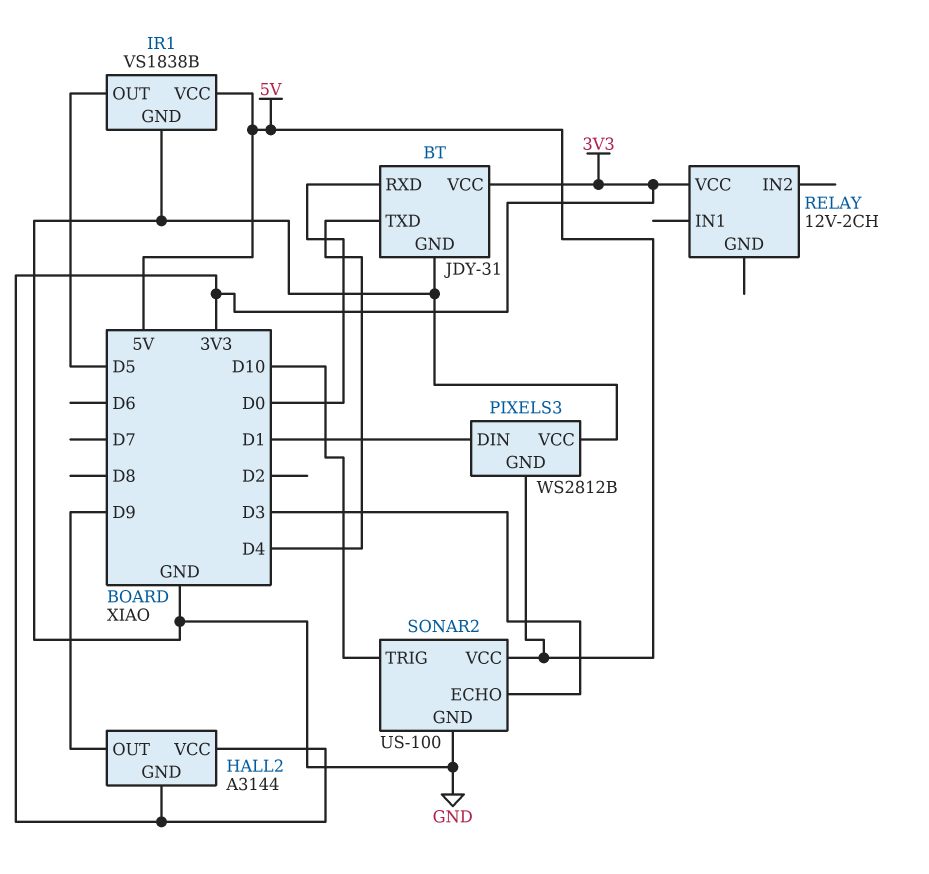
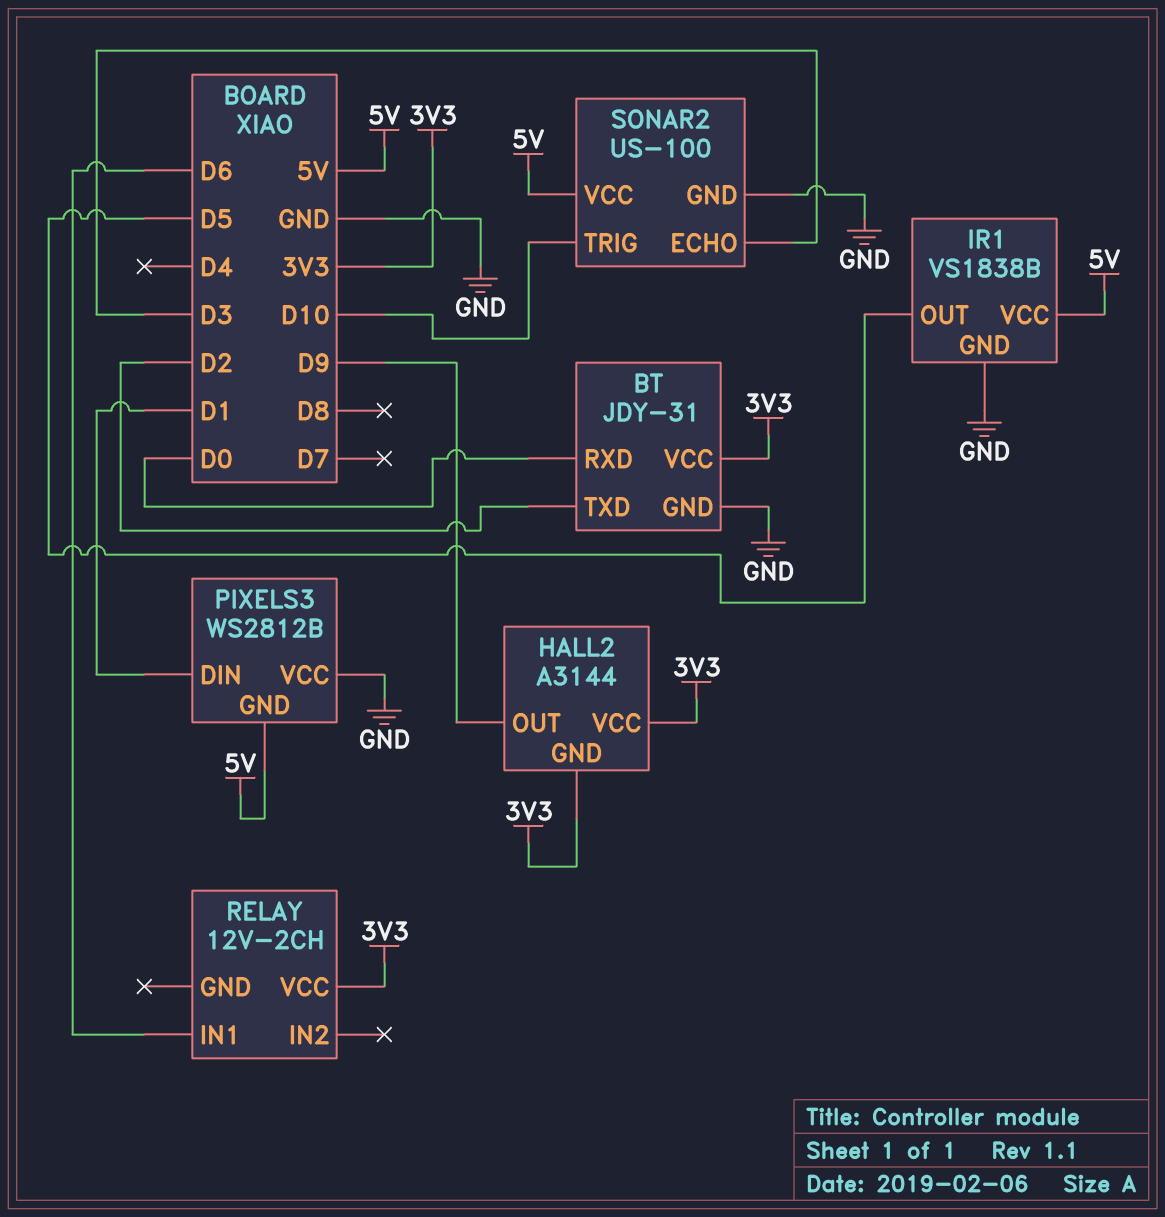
BT pin TXD: D4 -> D2
RELAY pin IN1: none -> D6

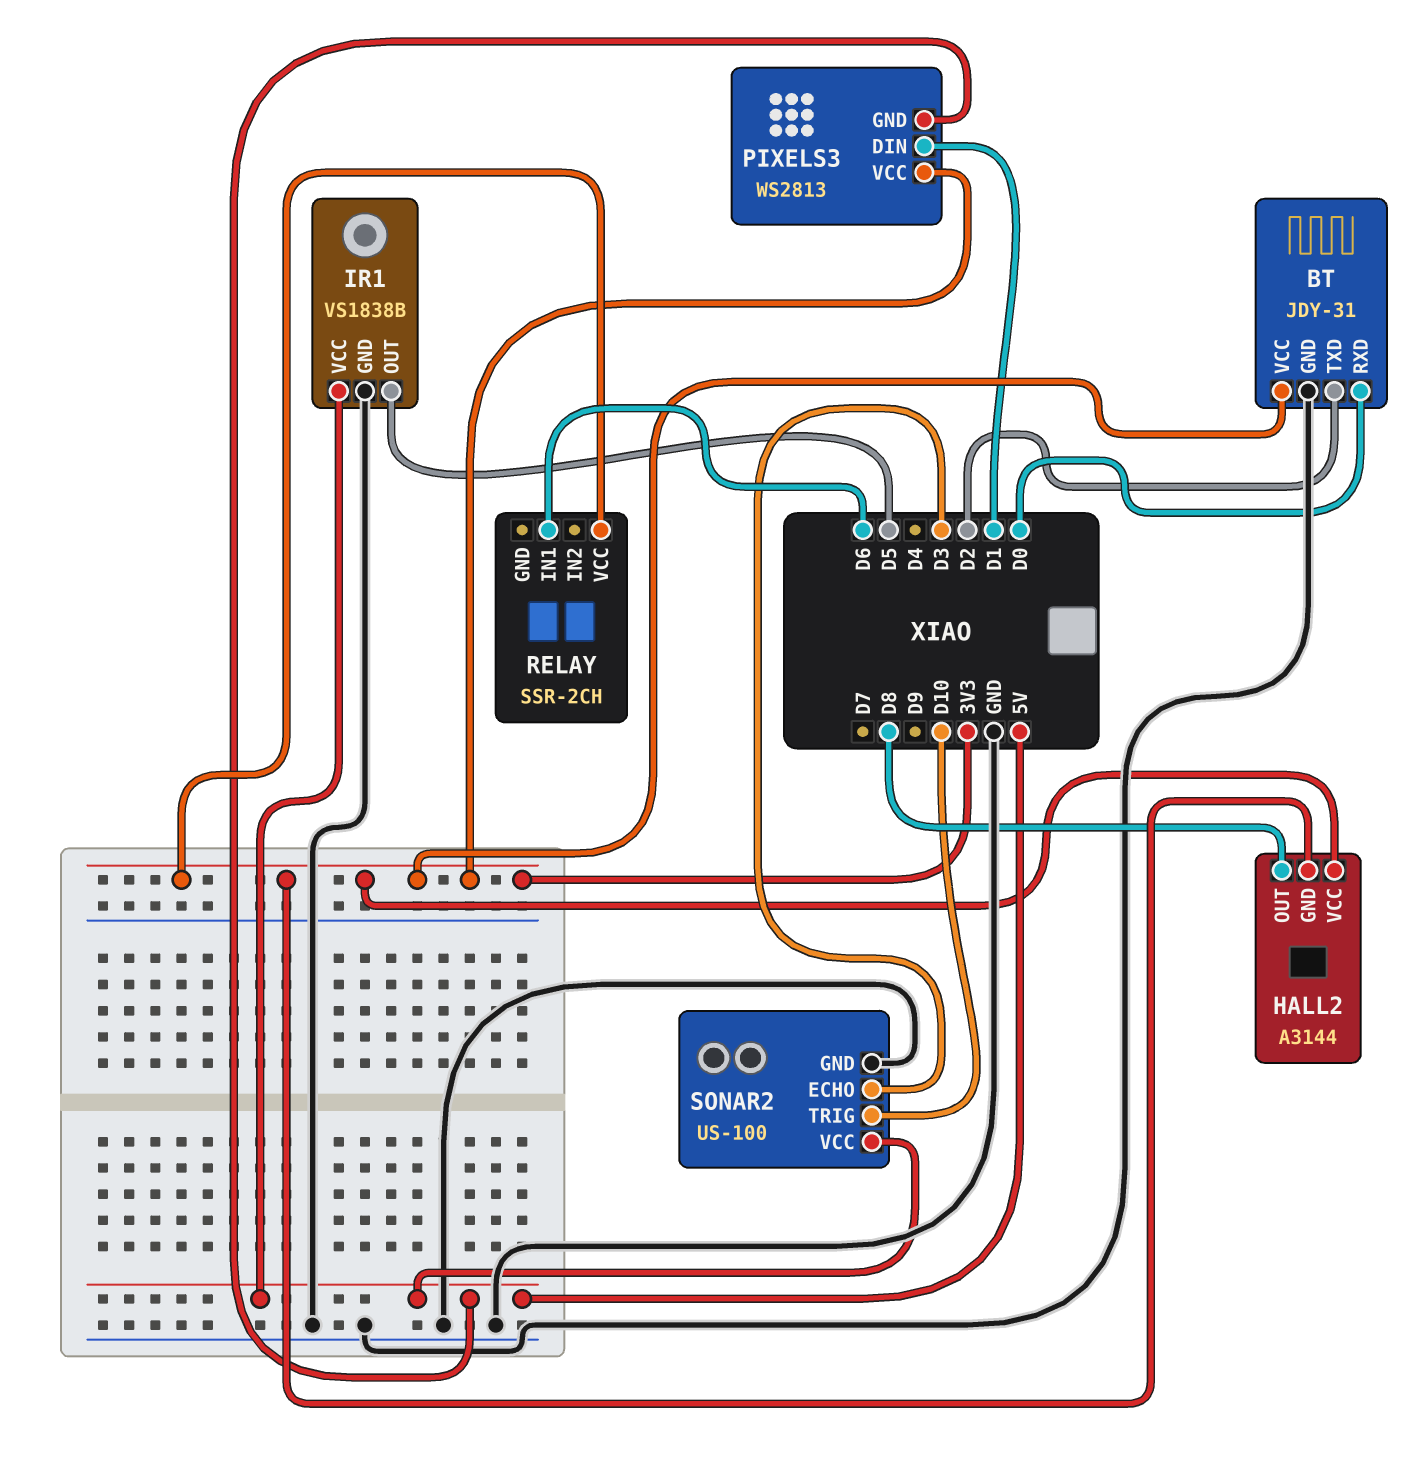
HALL2 pin OUT: D9 -> D8
PIXELS3: WS2812B -> WS2813
PIXELS3 pin VCC: GND -> 3V3
RELAY: 12V-2CH -> SSR-2CH

